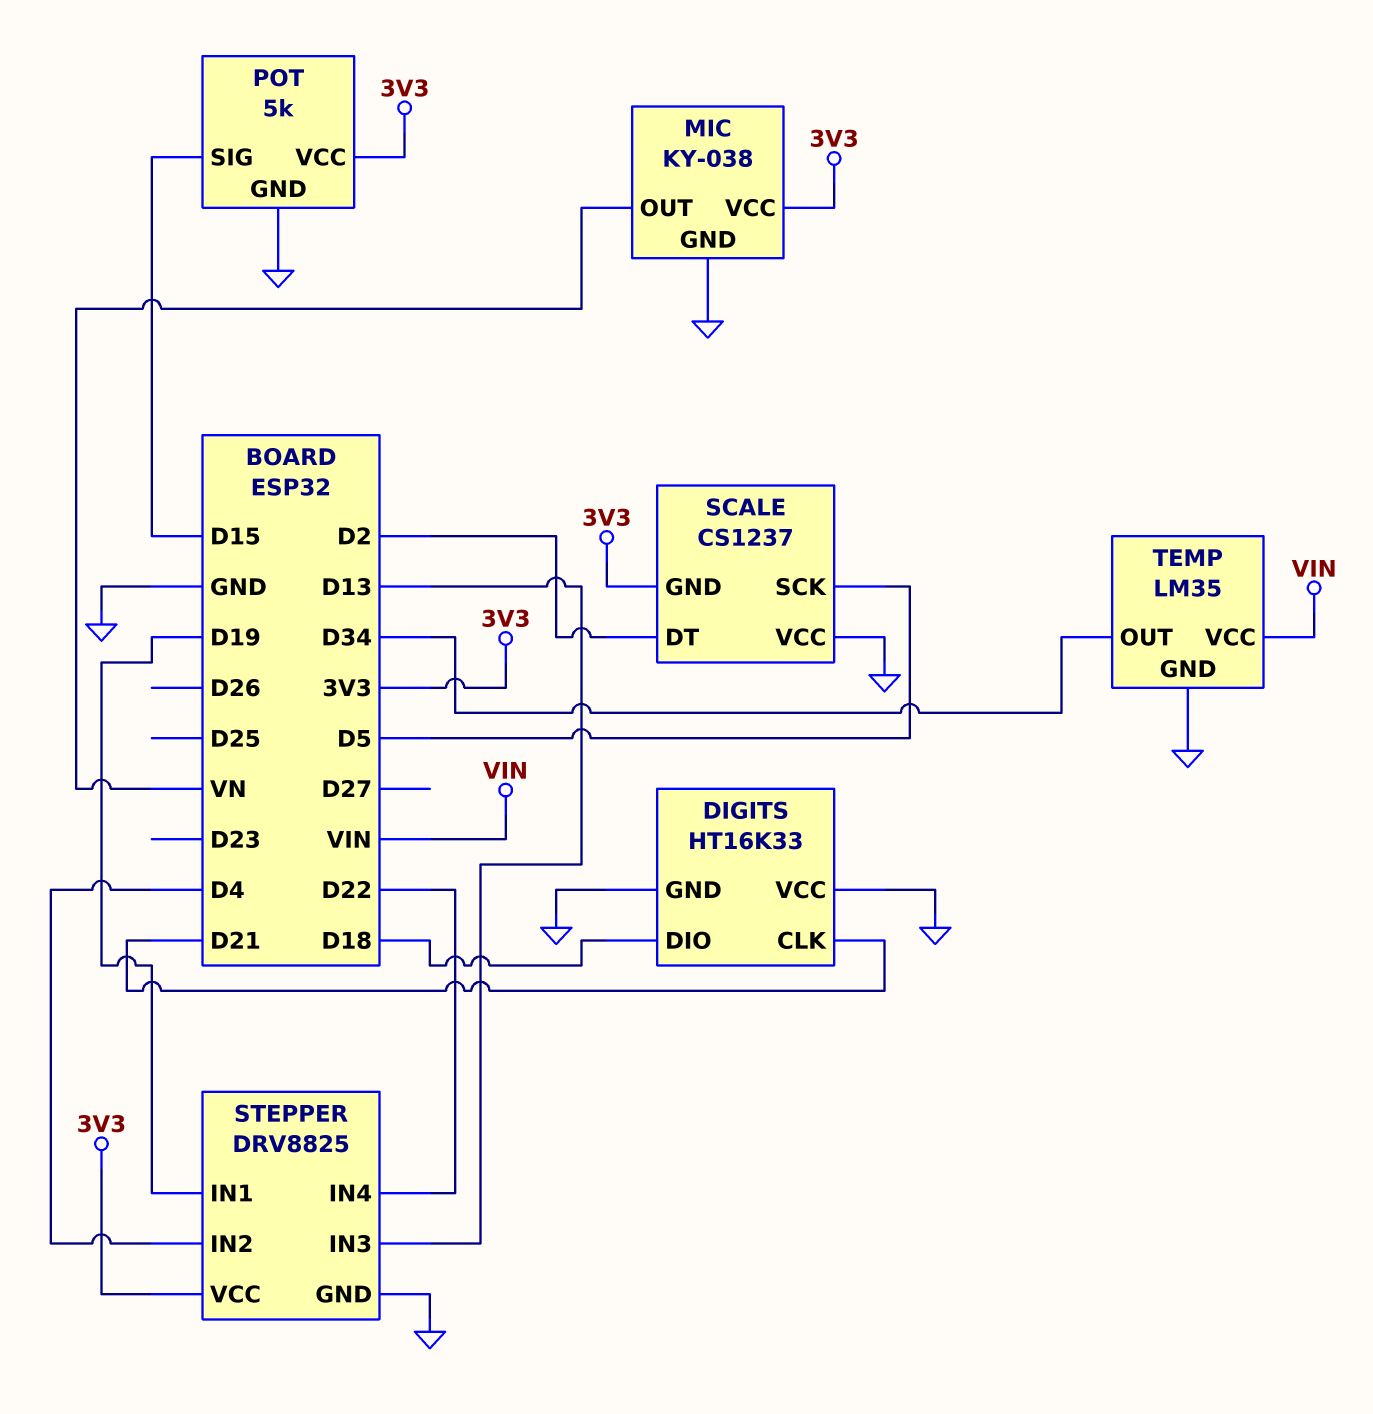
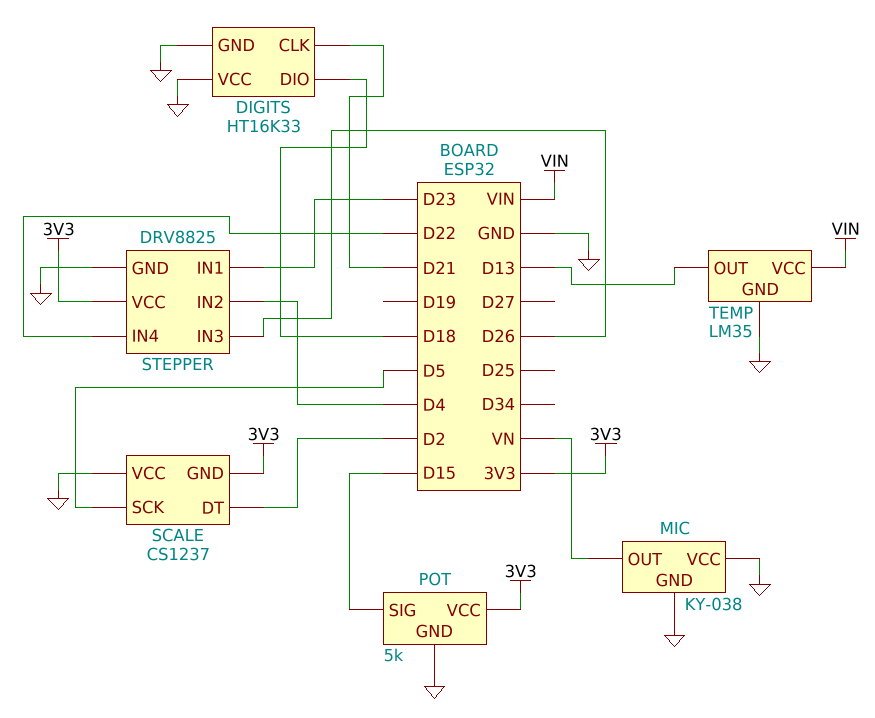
MIC pin VCC: 3V3 -> GND
STEPPER pin IN1: D19 -> D23
STEPPER pin IN3: D13 -> D26
TEMP pin OUT: D34 -> D13

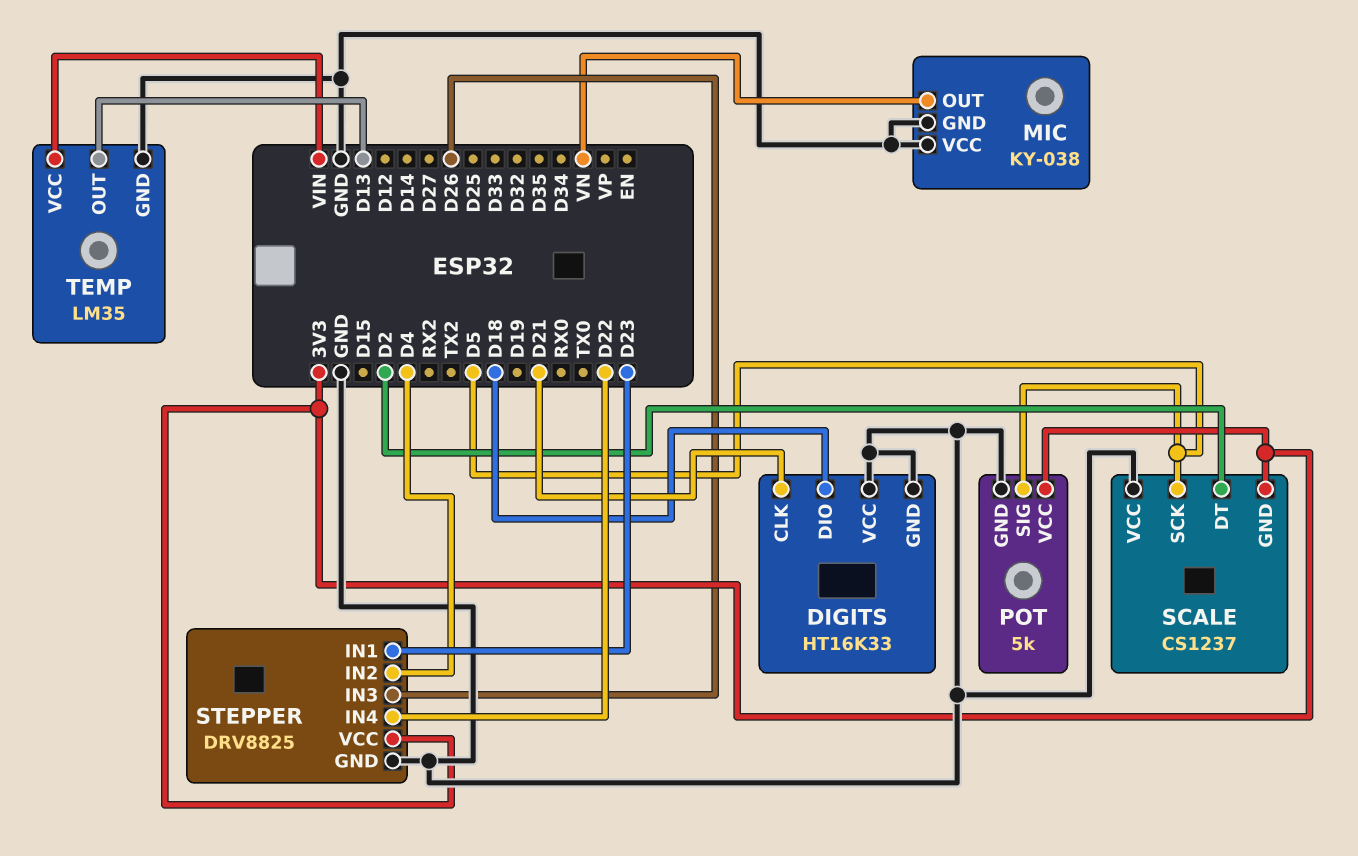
POT pin SIG: D15 -> D5

